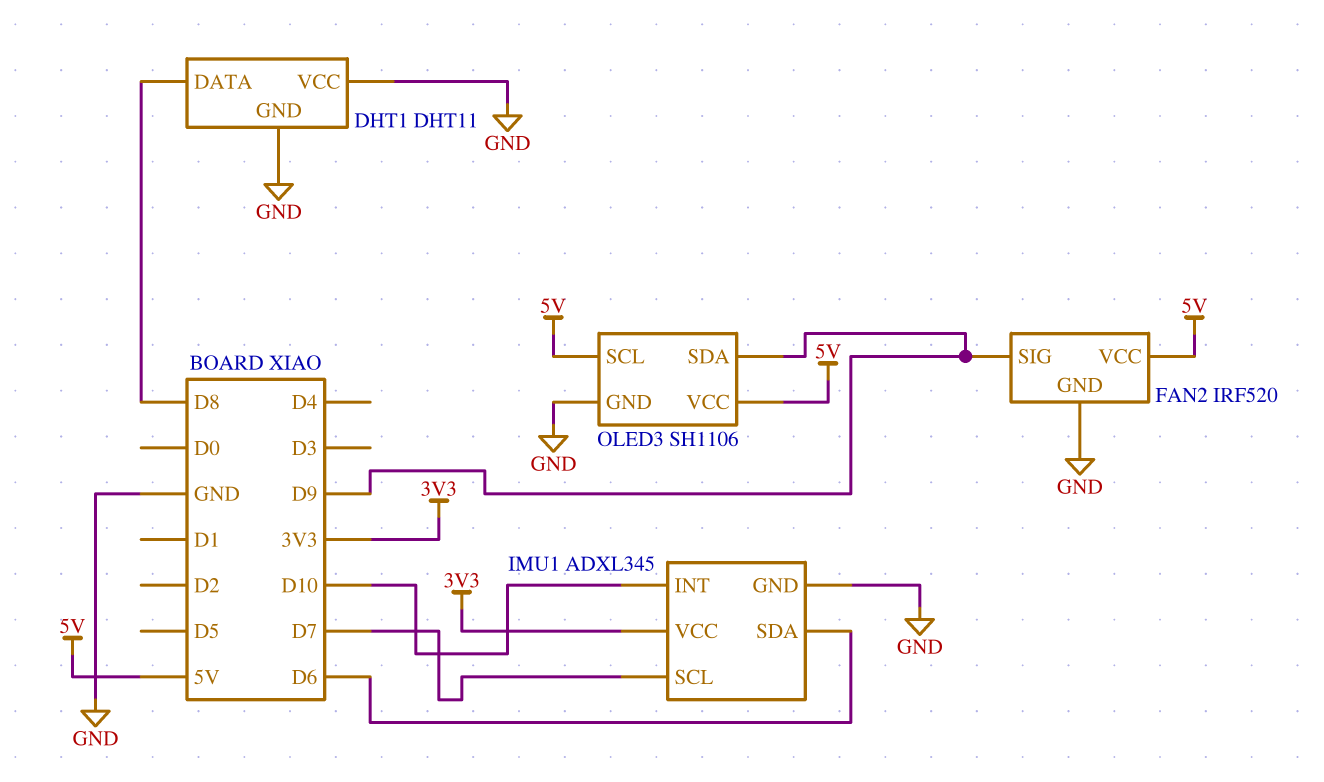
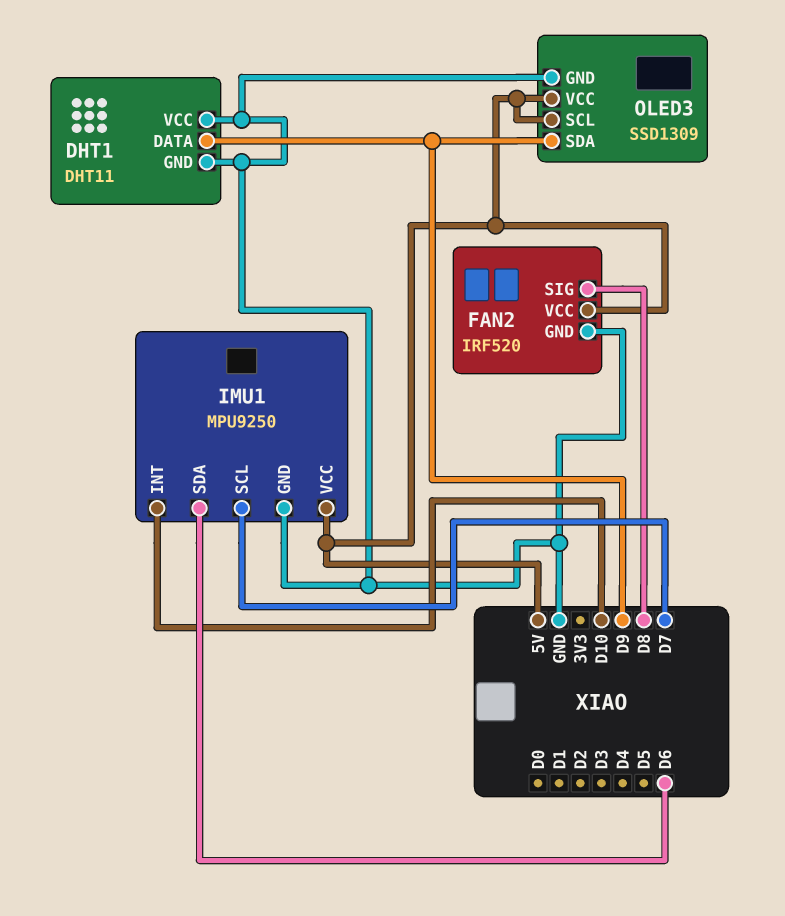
DHT1 pin DATA: D8 -> D9
FAN2 pin SIG: D9 -> D8
IMU1: ADXL345 -> MPU9250
IMU1 pin VCC: 3V3 -> 5V
OLED3: SH1106 -> SSD1309

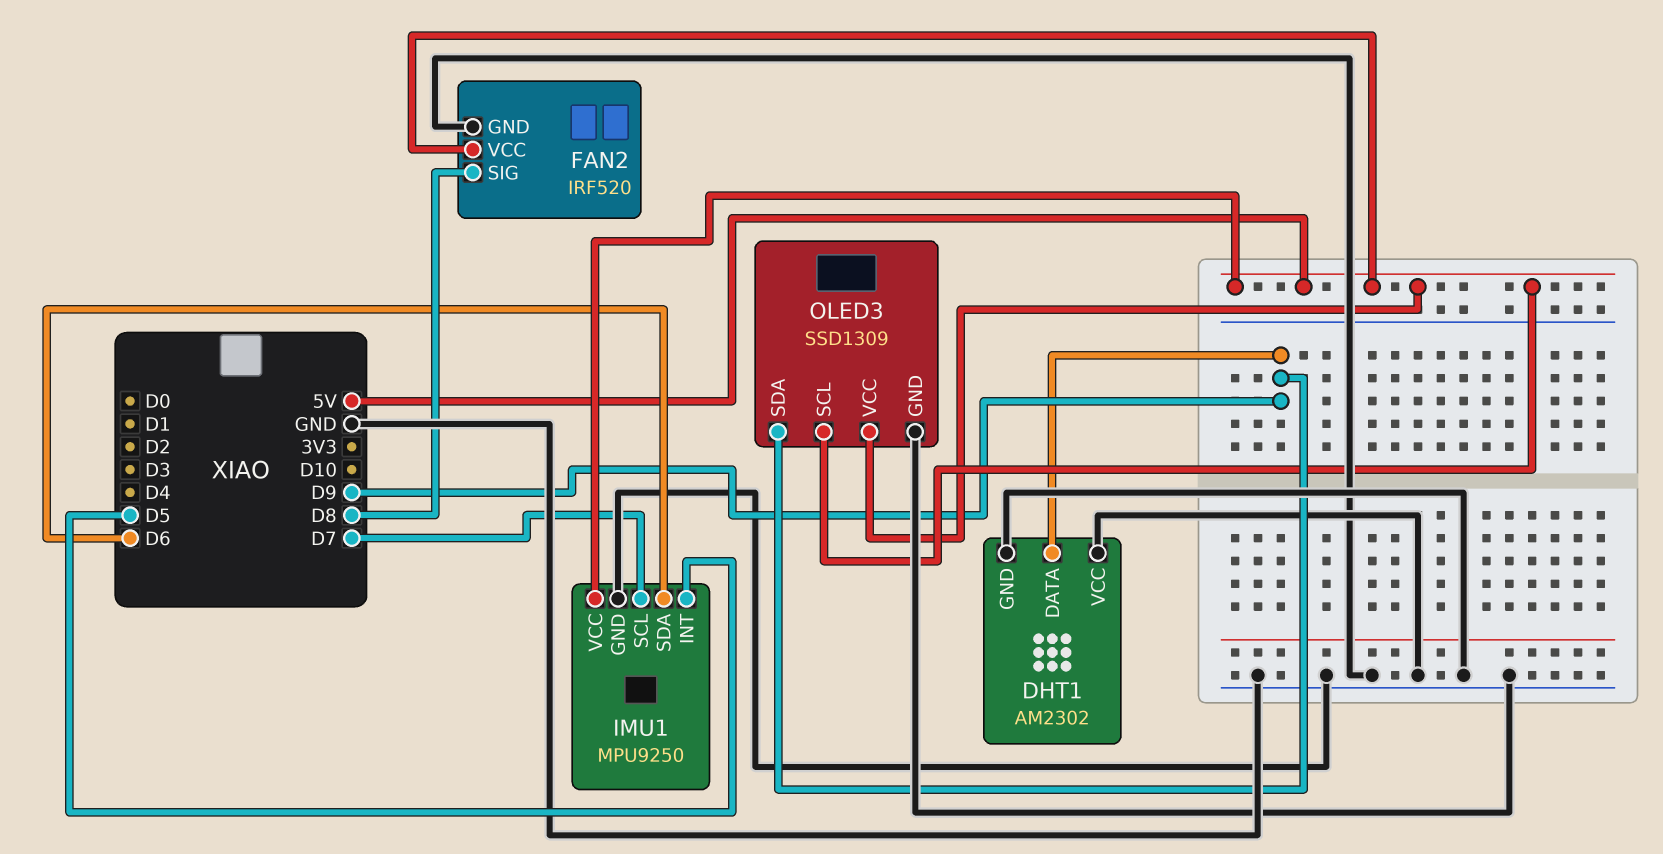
DHT1: DHT11 -> AM2302
IMU1 pin INT: D10 -> D5

